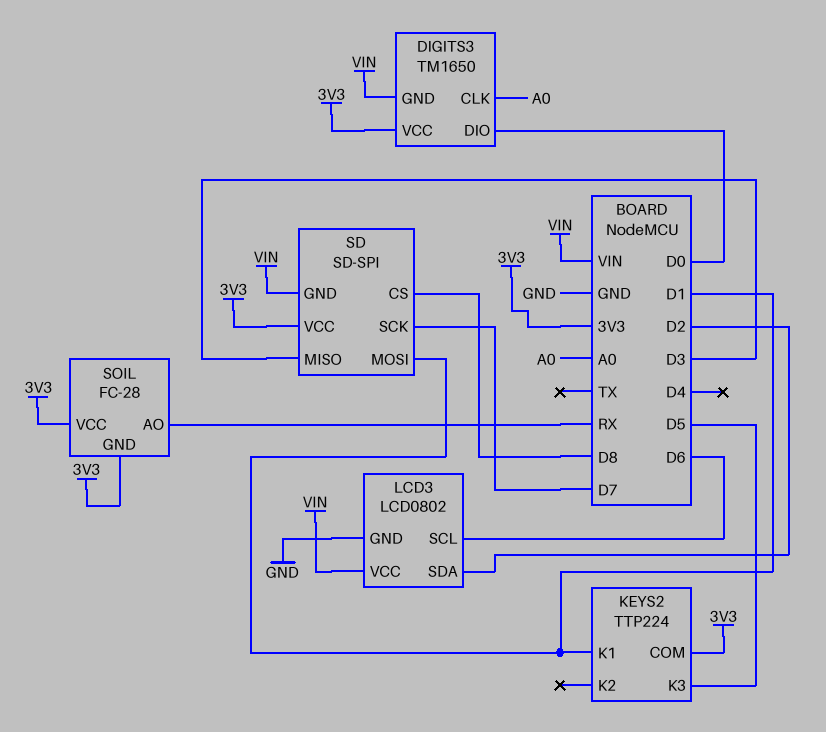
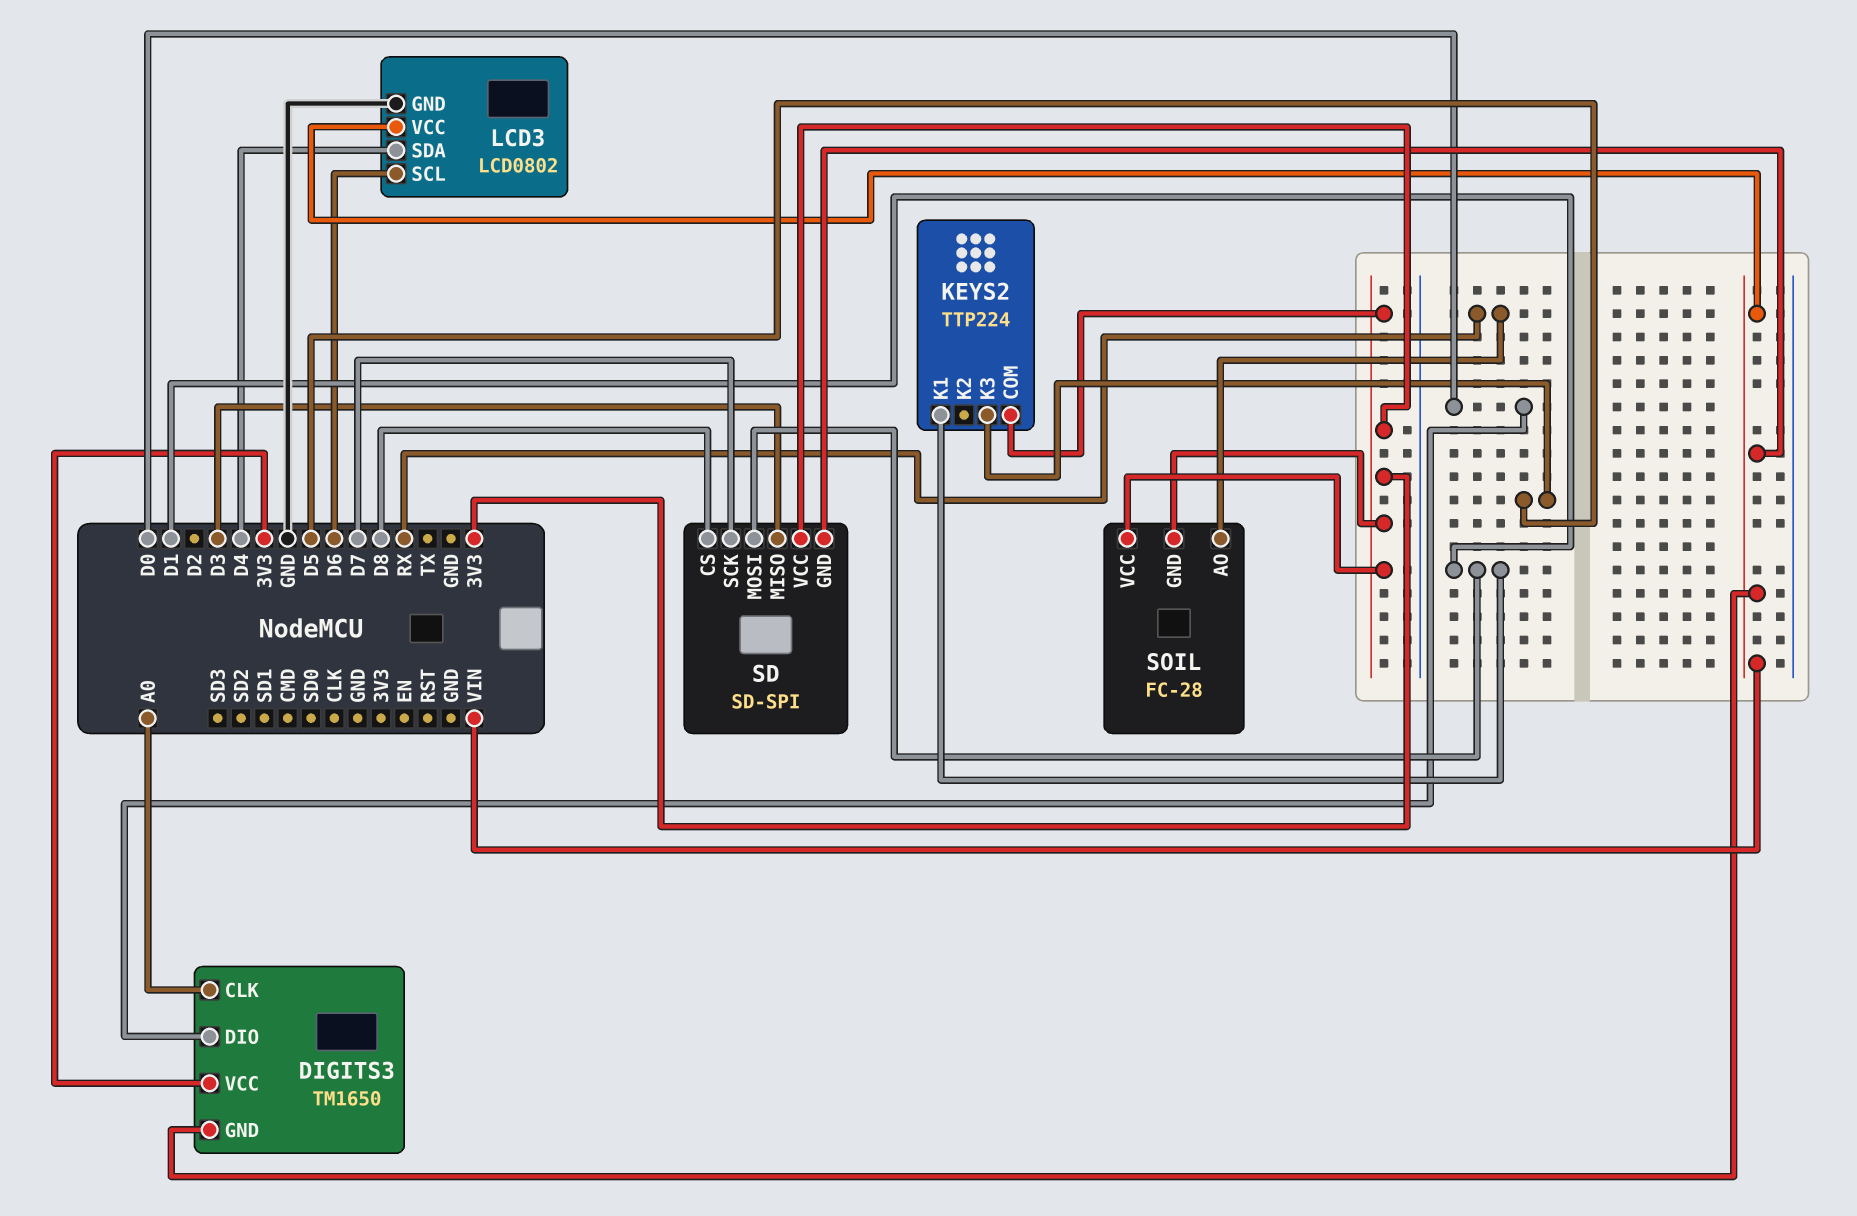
LCD3 pin SDA: D2 -> D4

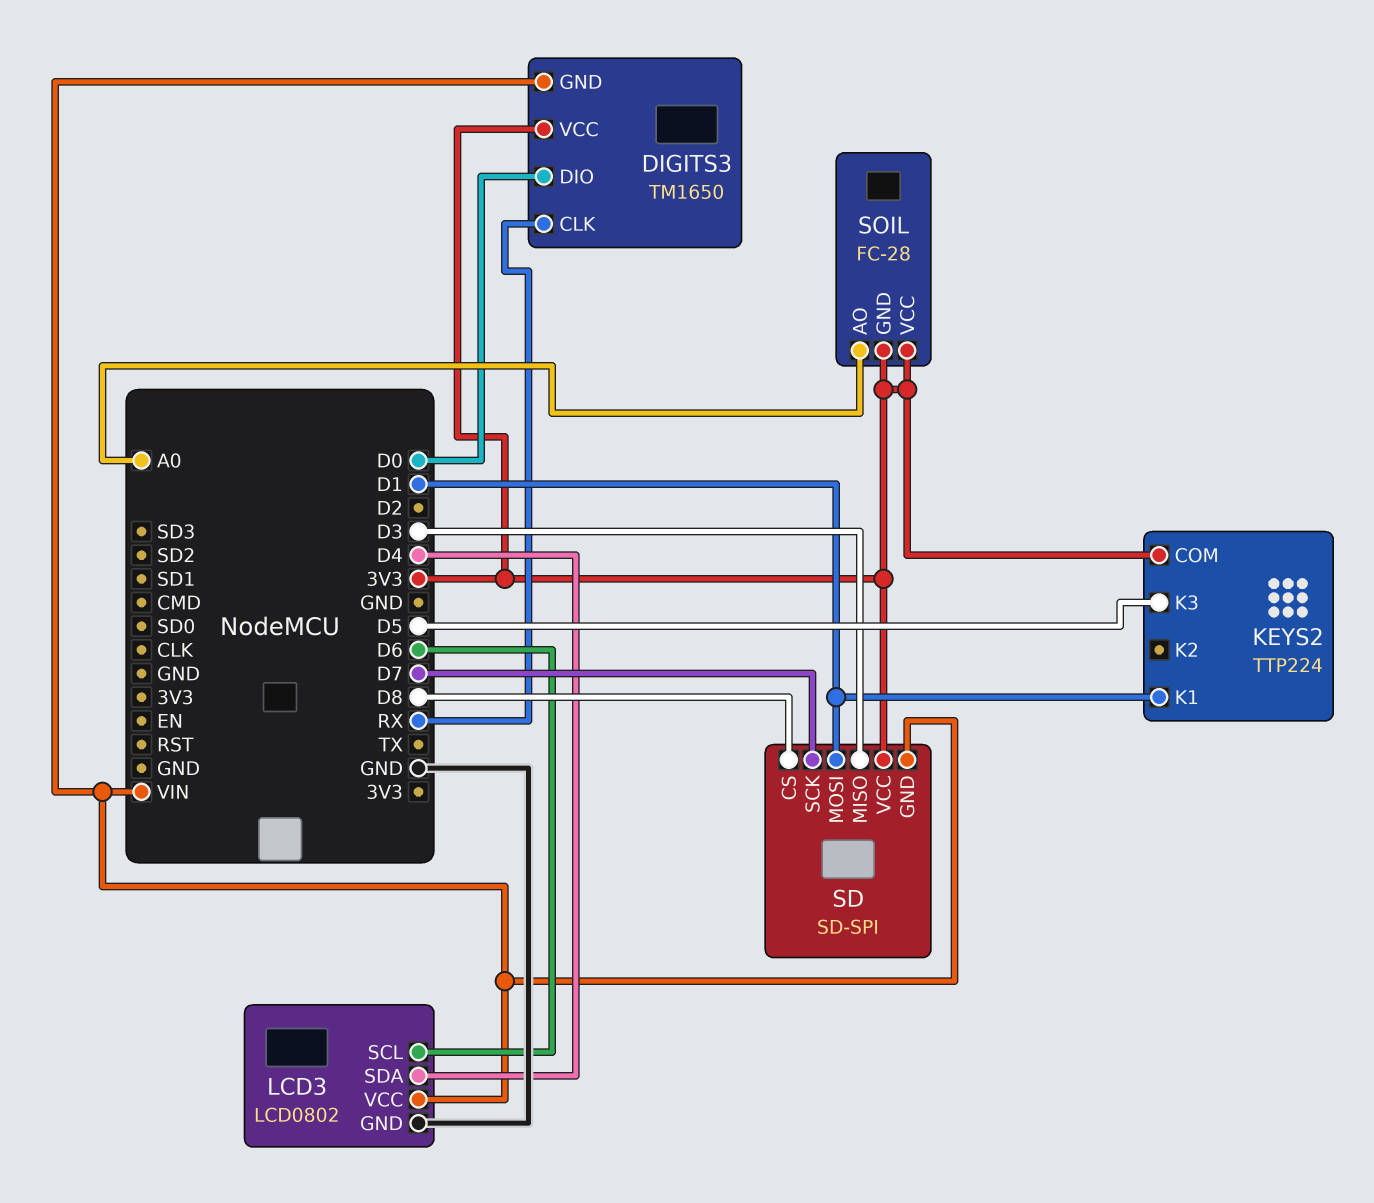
DIGITS3 pin CLK: A0 -> RX
SOIL pin AO: RX -> A0

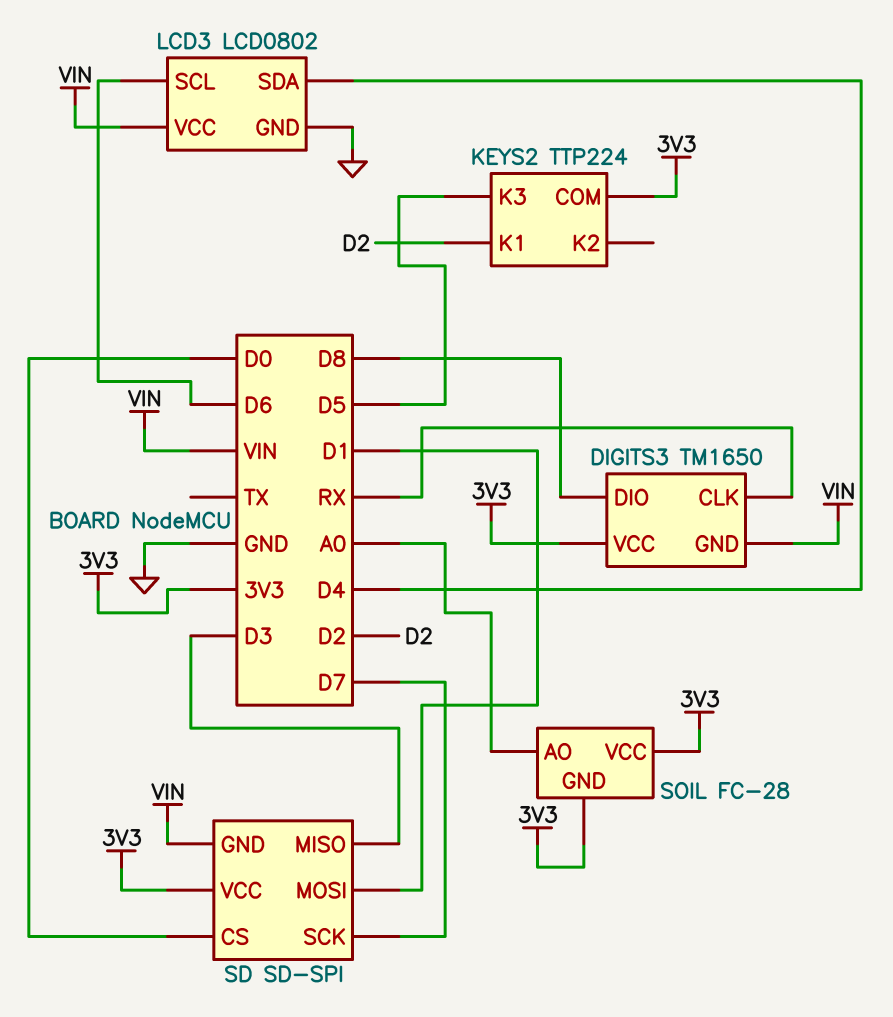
DIGITS3 pin DIO: D0 -> D8
KEYS2 pin K1: D1 -> D2
SD pin CS: D8 -> D0

